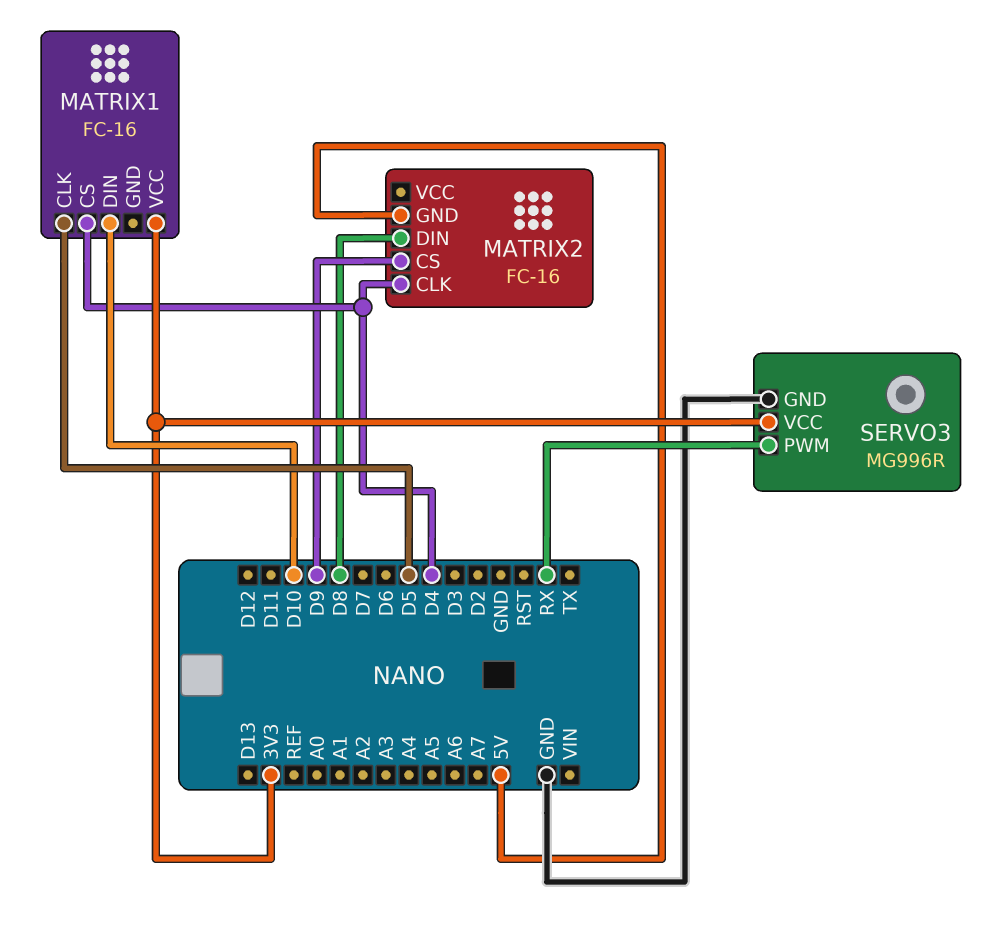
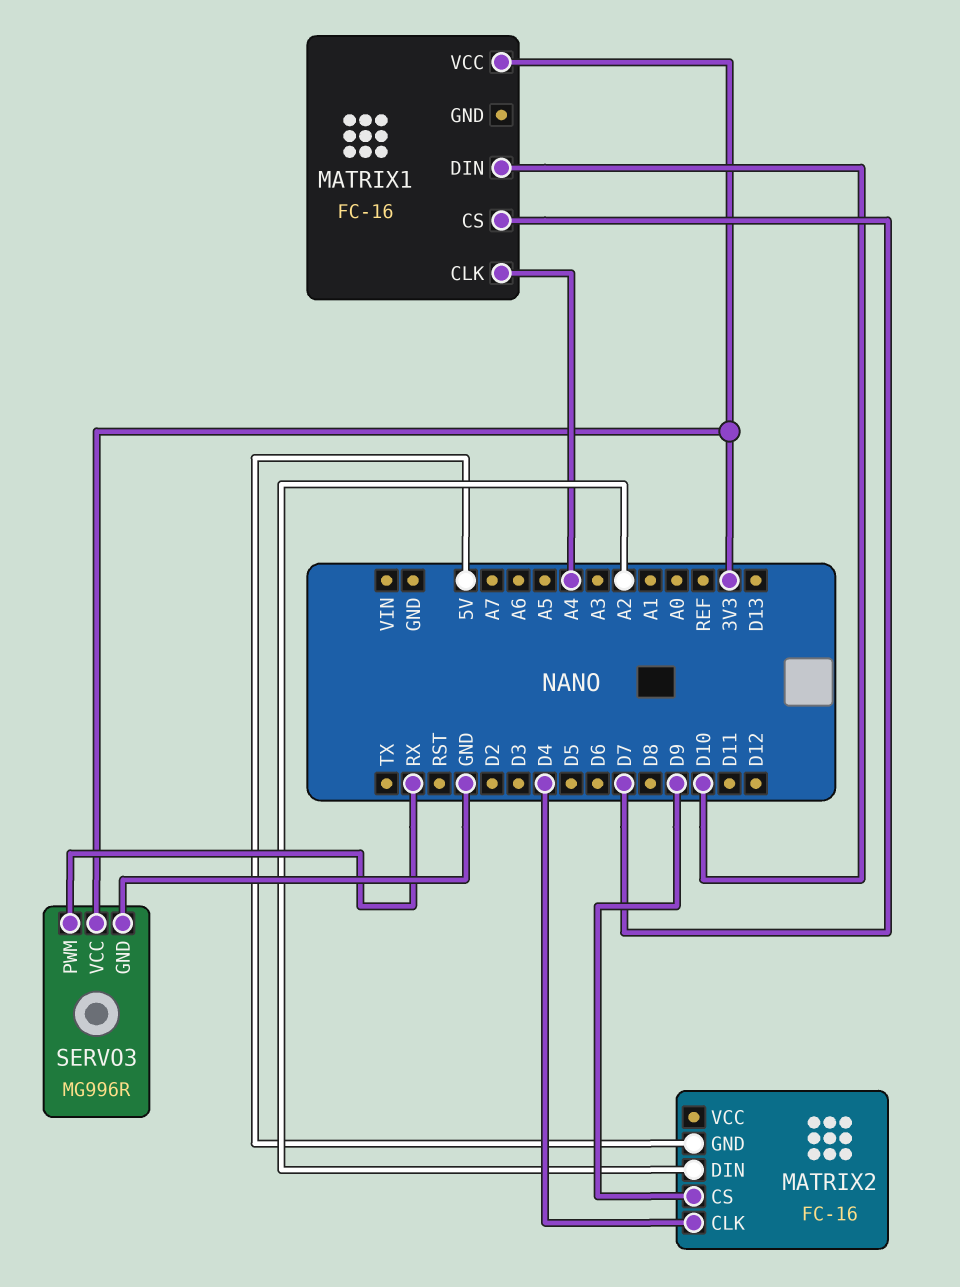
MATRIX1 pin CLK: D5 -> A4
MATRIX1 pin CS: D4 -> D7
MATRIX2 pin DIN: D8 -> A2

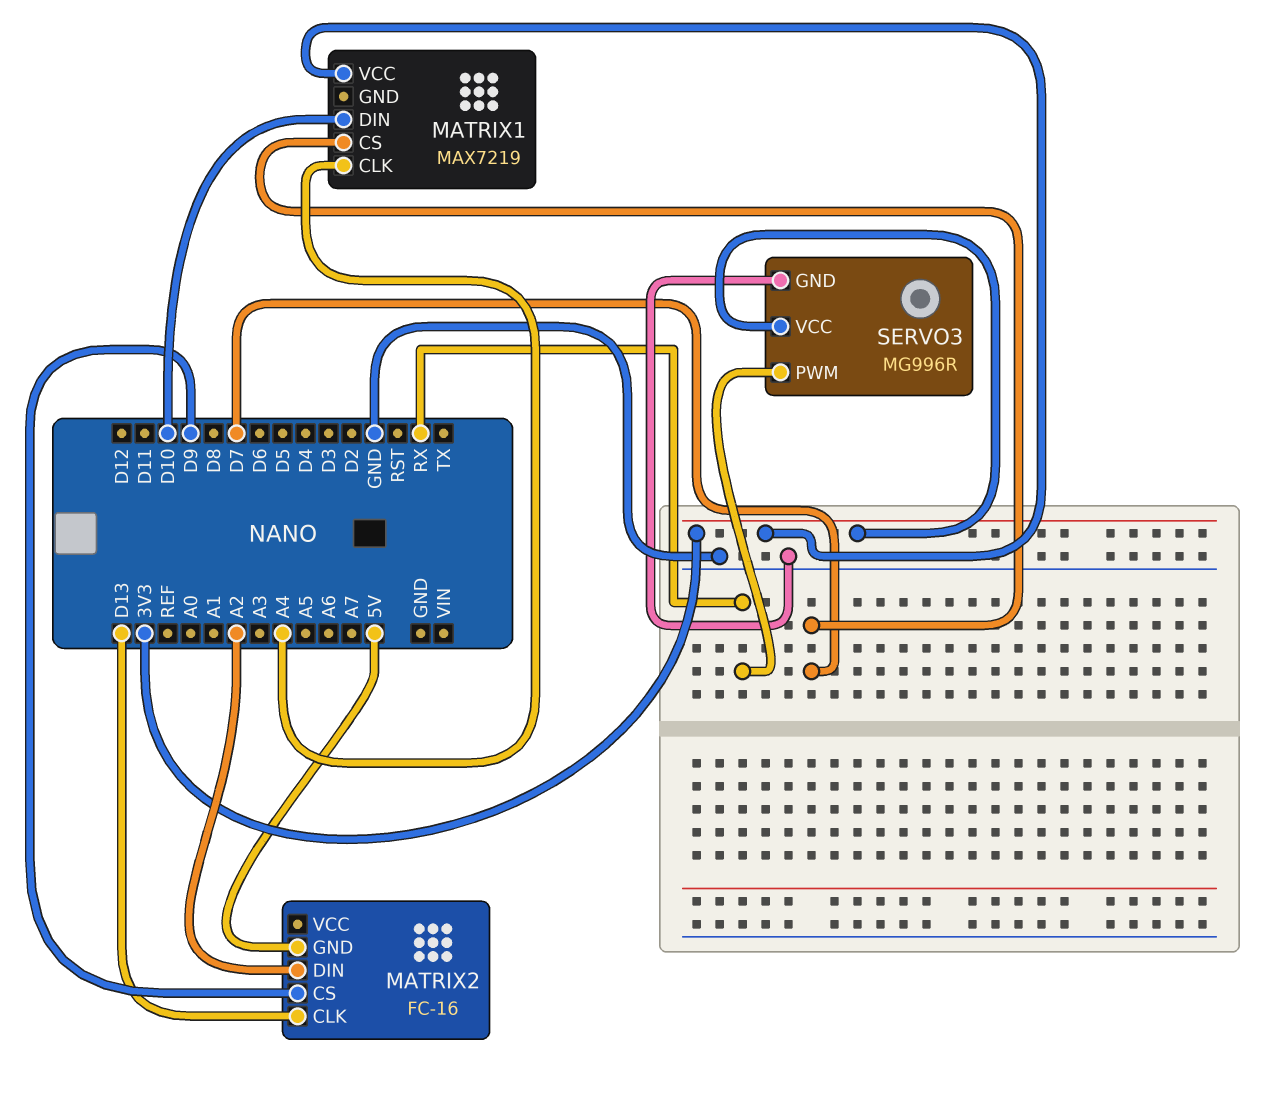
MATRIX1: FC-16 -> MAX7219
MATRIX2 pin CLK: D4 -> D13

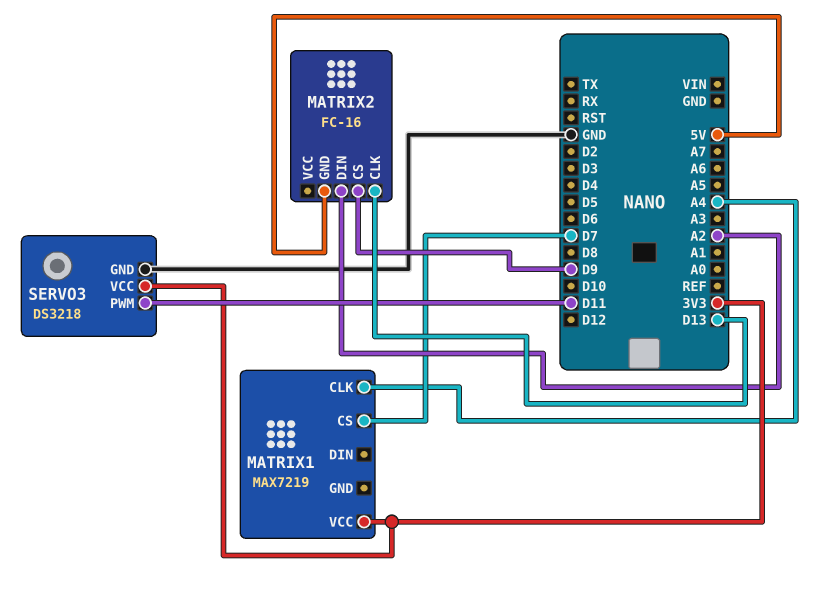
MATRIX1 pin DIN: D10 -> none
SERVO3: MG996R -> DS3218
SERVO3 pin PWM: RX -> D11

